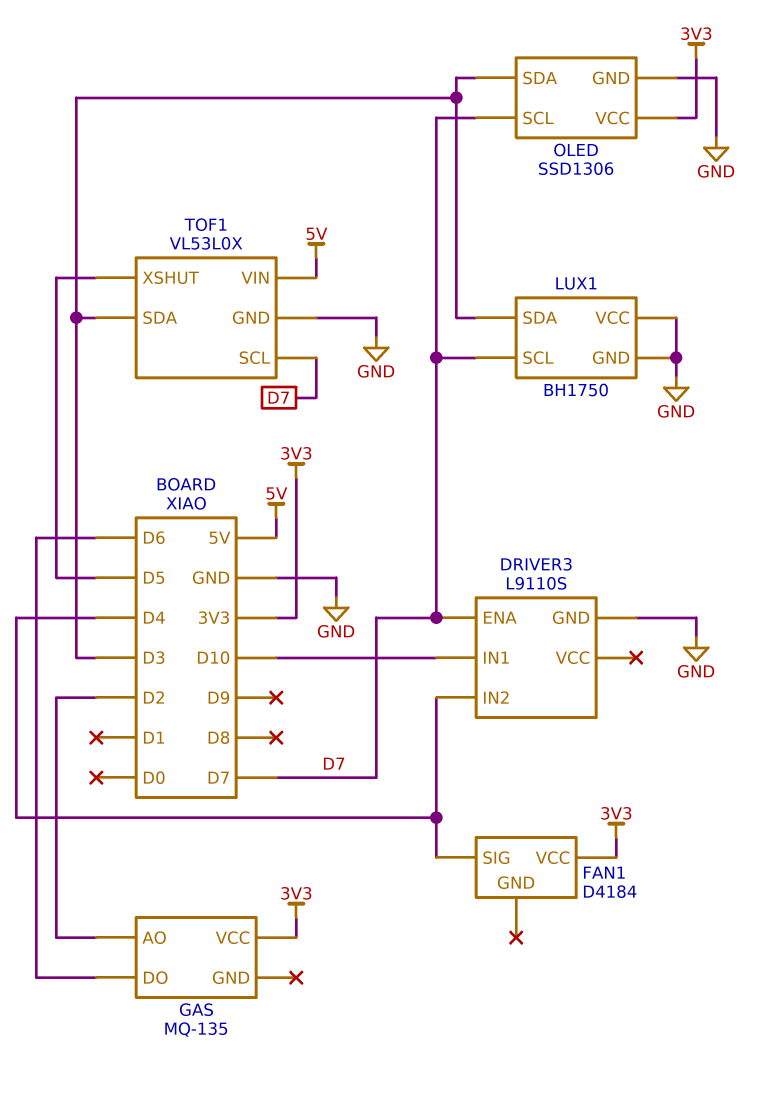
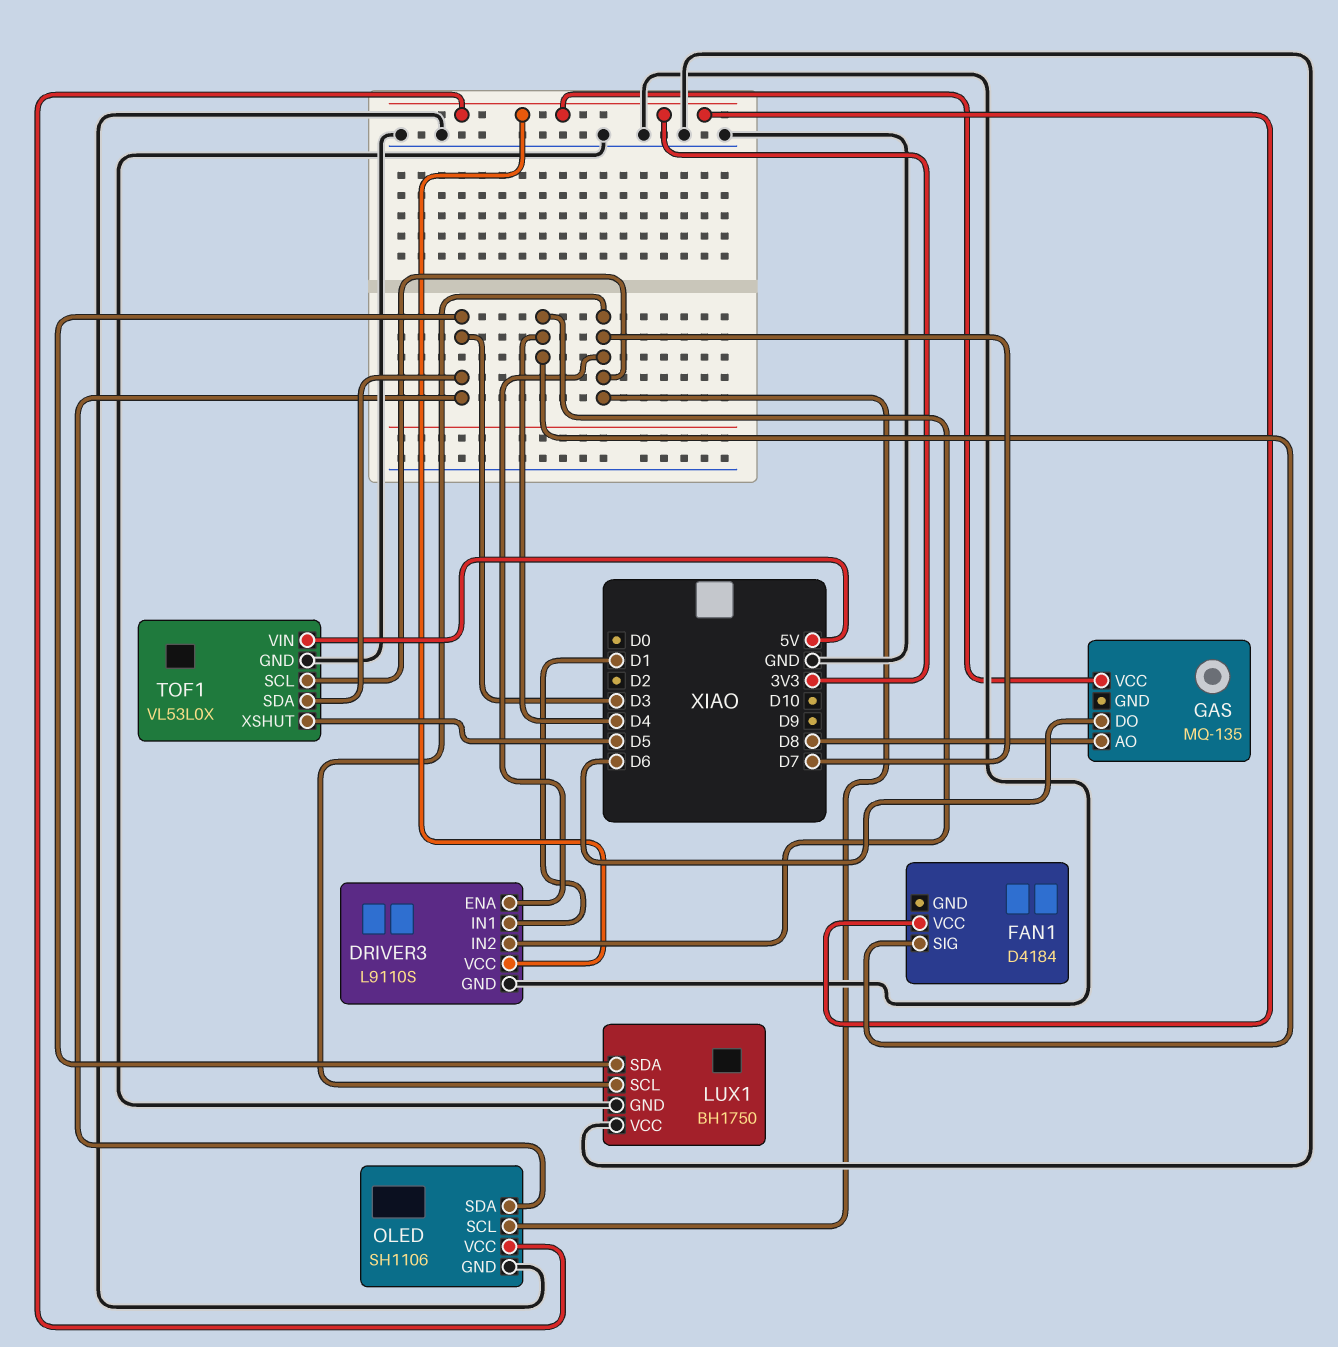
DRIVER3 pin IN1: D10 -> D1
DRIVER3 pin VCC: none -> 3V3
GAS pin AO: D2 -> D8
OLED: SSD1306 -> SH1106

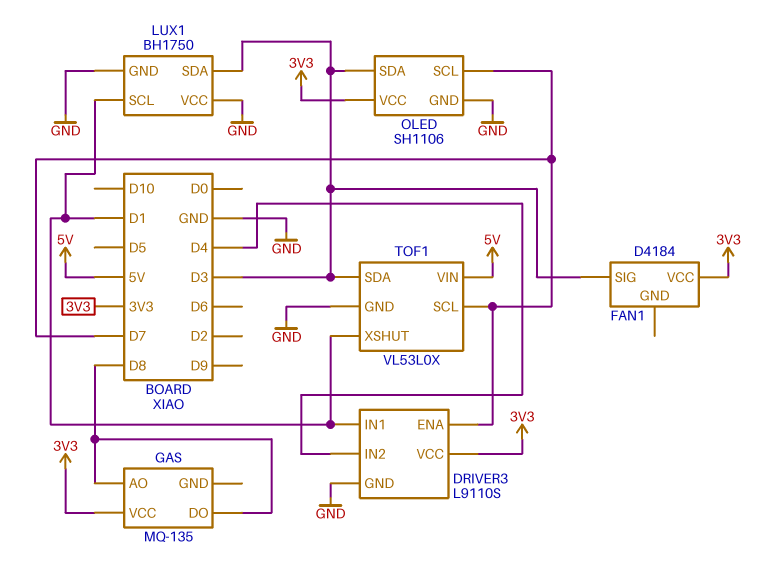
FAN1 pin SIG: D4 -> D3
GAS pin DO: D6 -> D8
LUX1 pin SCL: D7 -> D1
TOF1 pin XSHUT: D5 -> D1

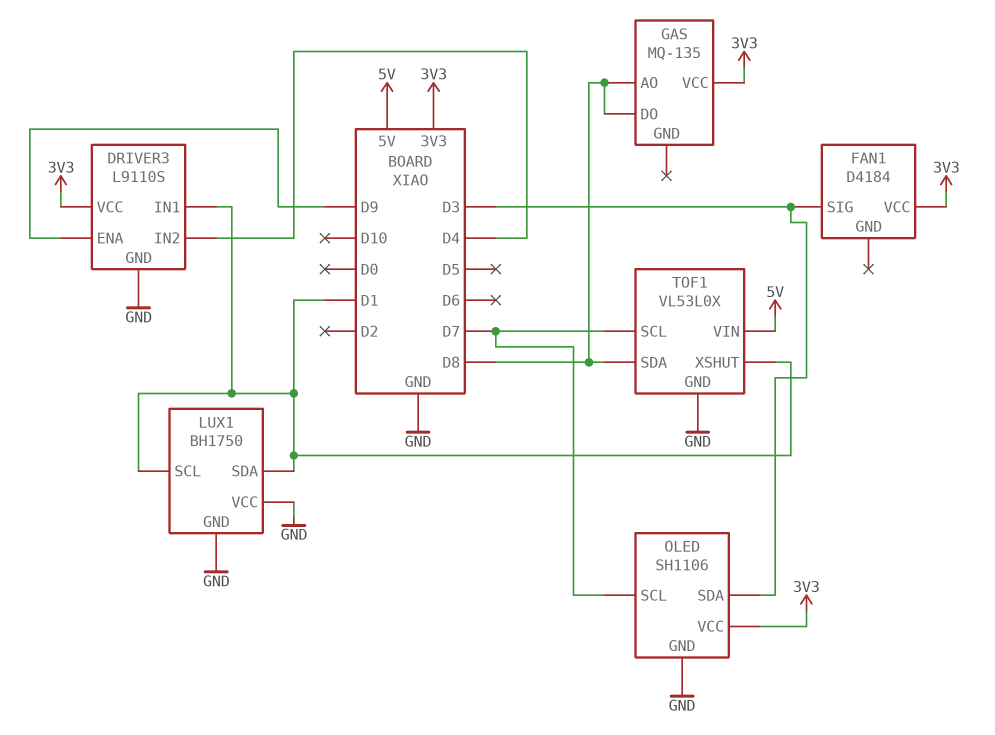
DRIVER3 pin ENA: D7 -> D9
LUX1 pin SDA: D3 -> D1
TOF1 pin SDA: D3 -> D8

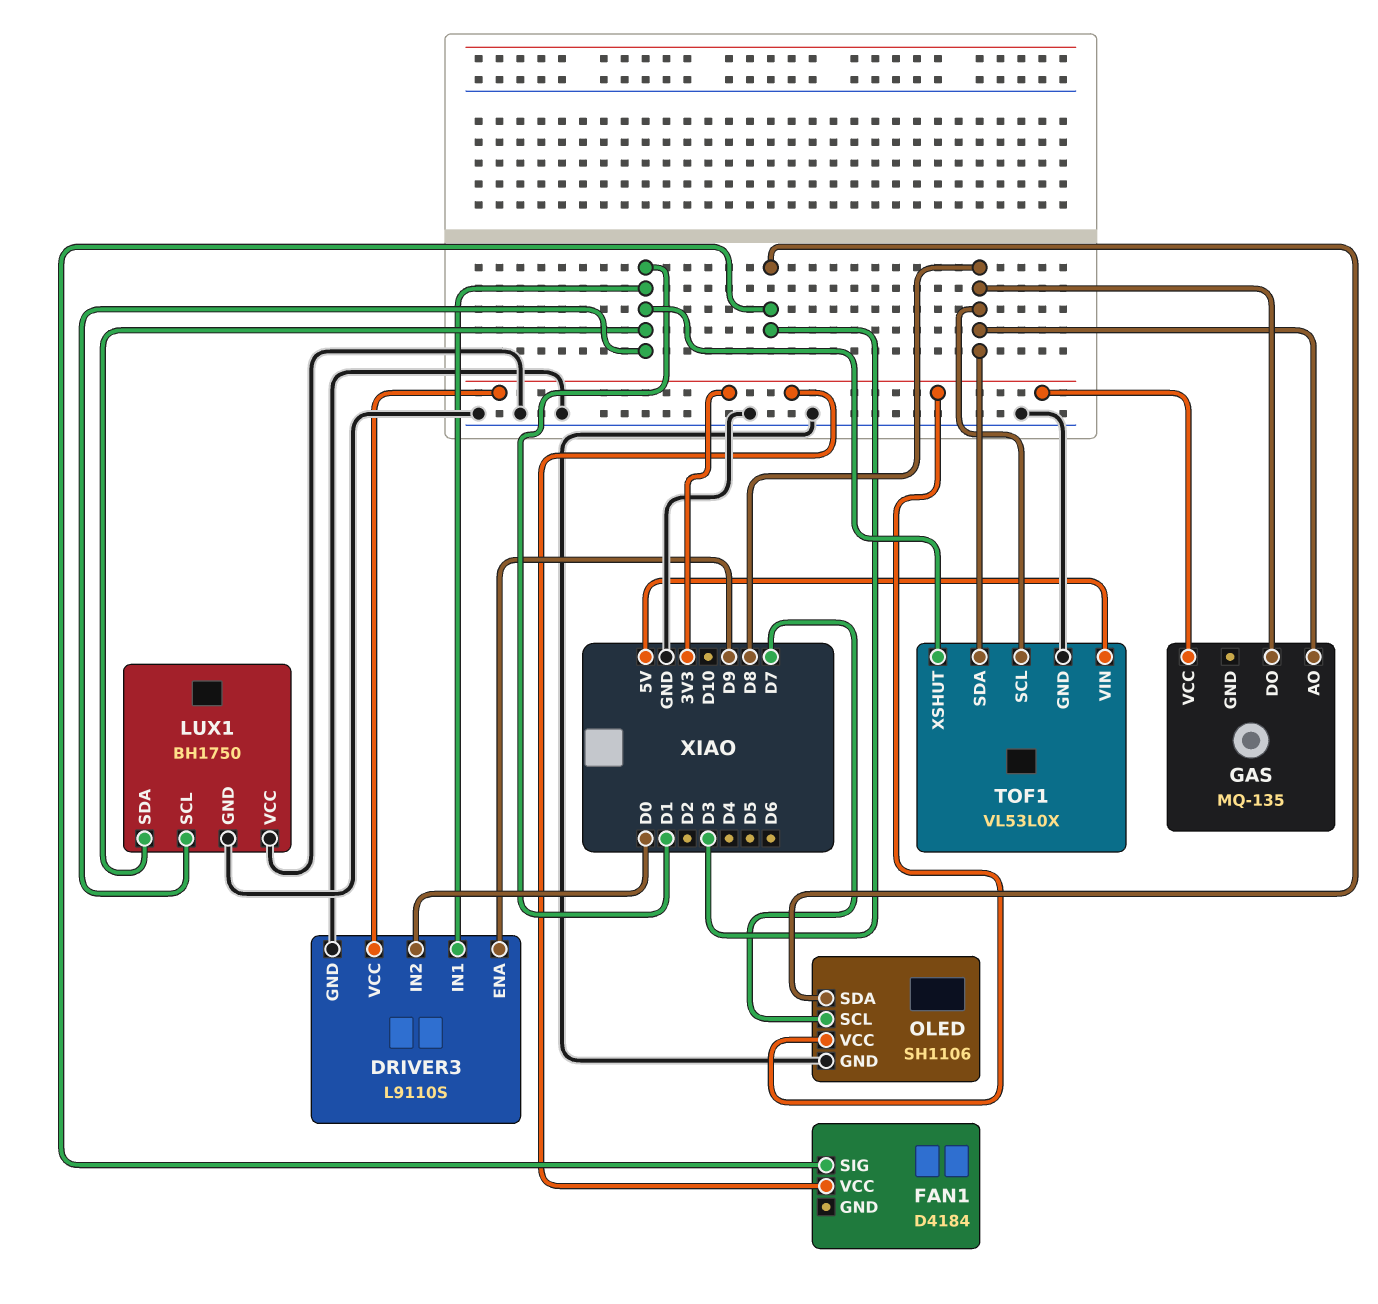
DRIVER3 pin IN2: D4 -> D0
TOF1 pin SCL: D7 -> D8

